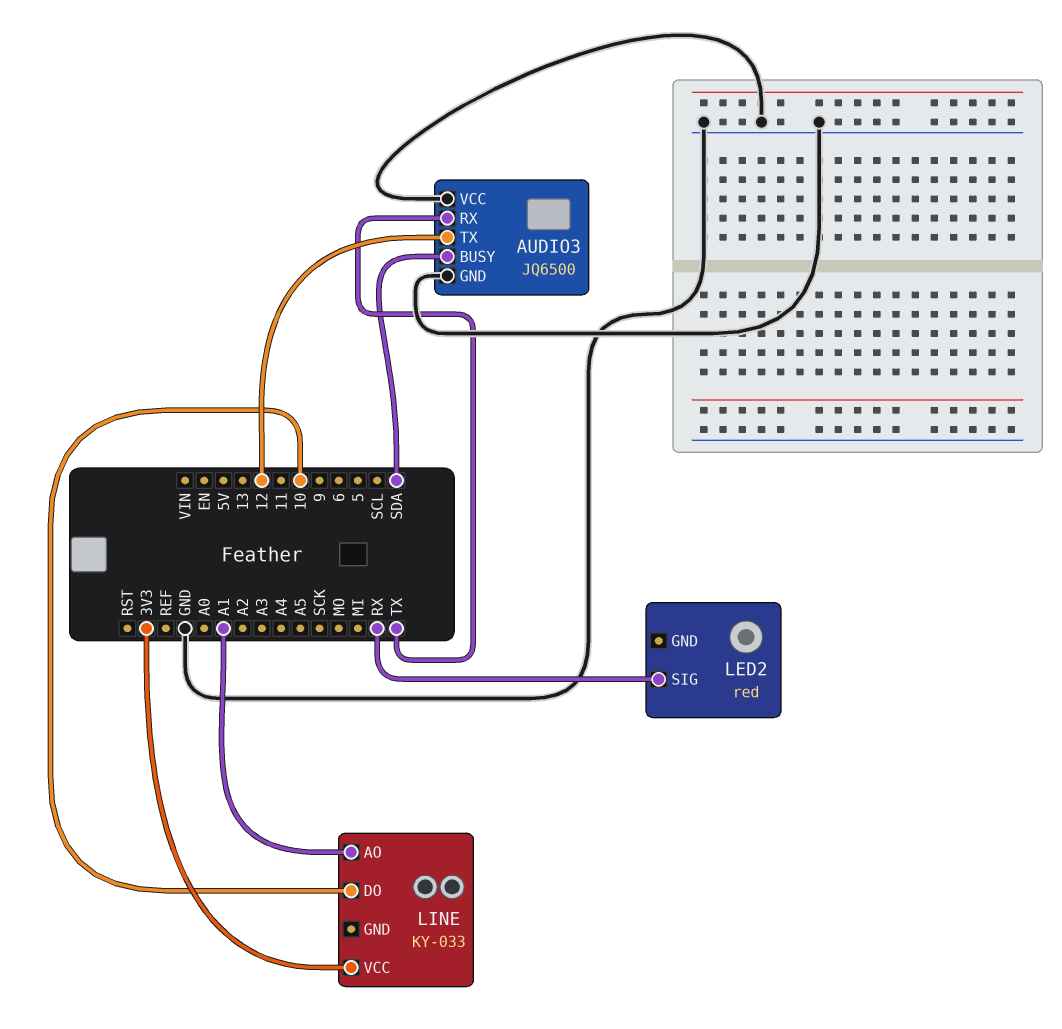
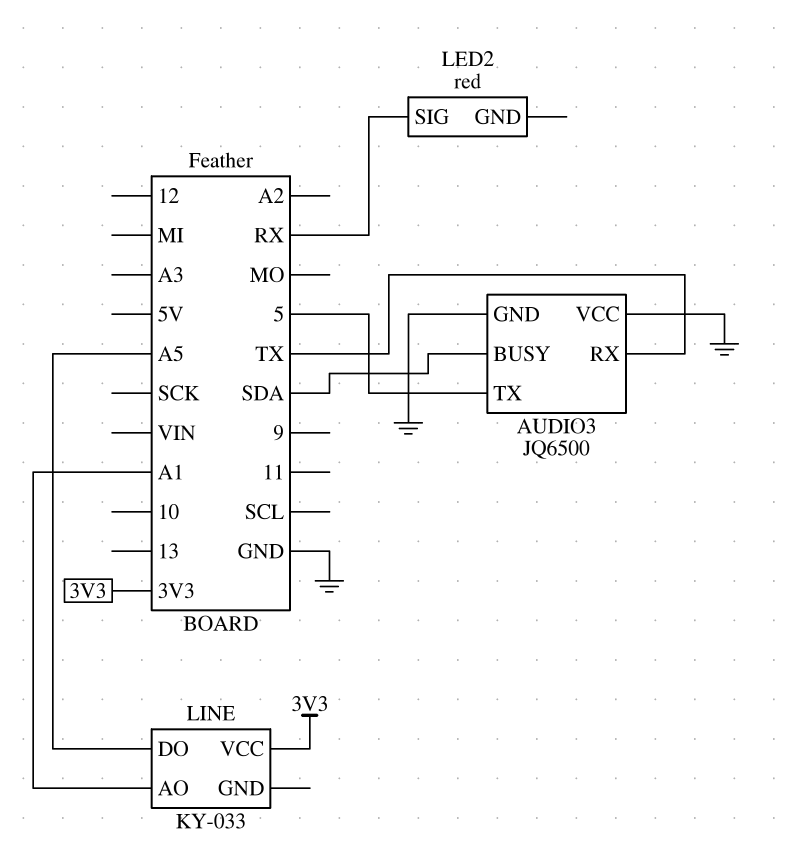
AUDIO3 pin TX: 12 -> 5
LINE pin DO: 10 -> A5

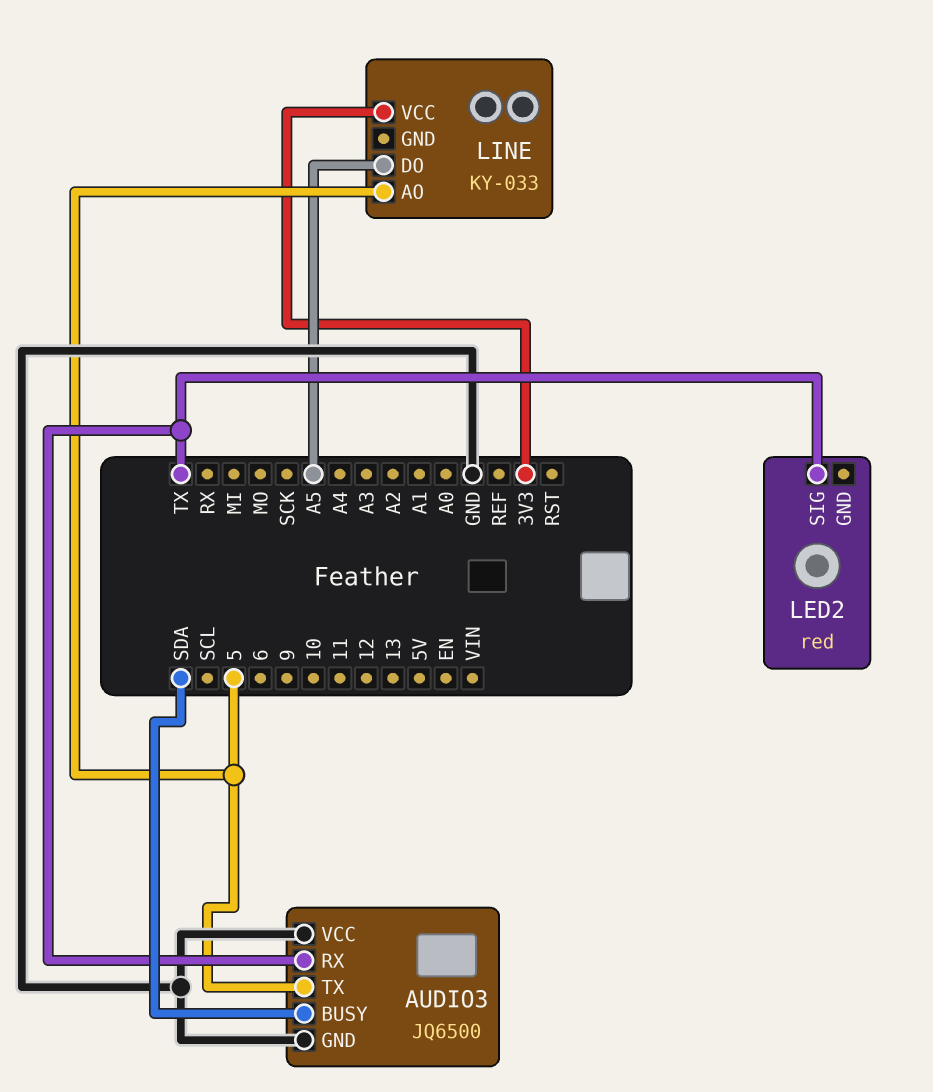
LED2 pin SIG: RX -> TX
LINE pin AO: A1 -> 5

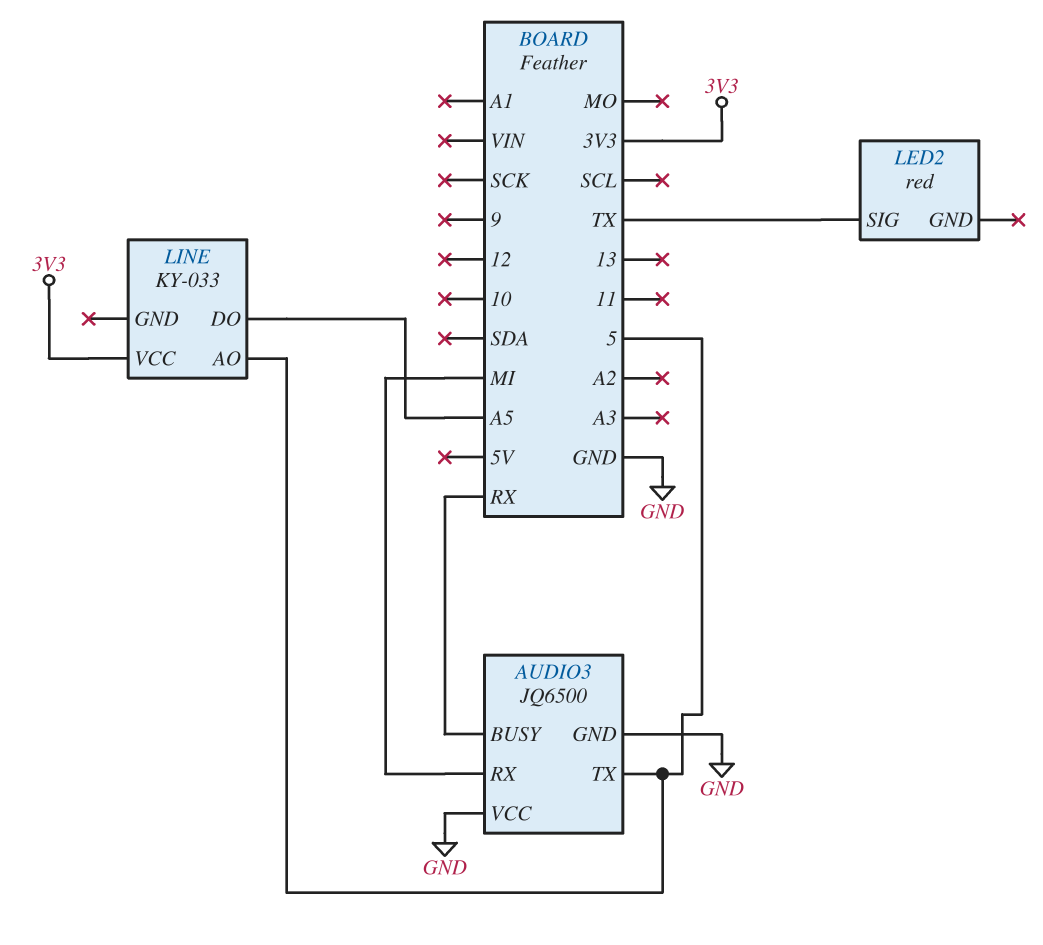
AUDIO3 pin BUSY: SDA -> RX
AUDIO3 pin RX: TX -> MI

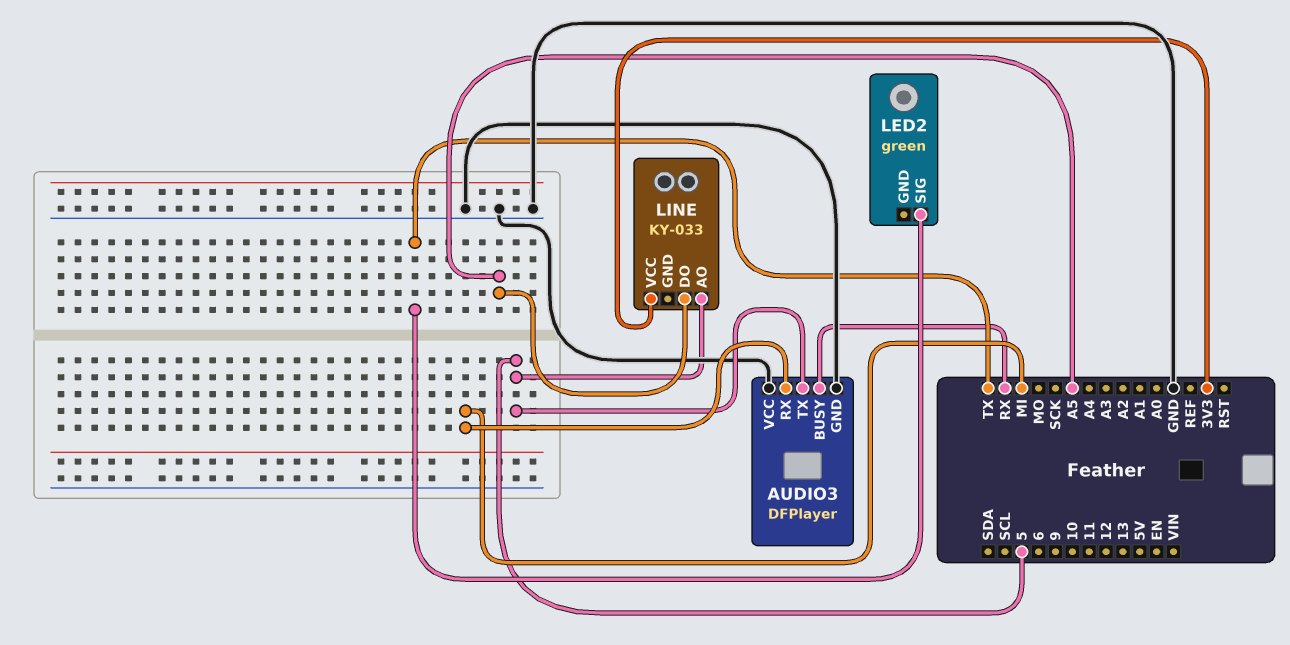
AUDIO3: JQ6500 -> DFPlayer
LED2: red -> green

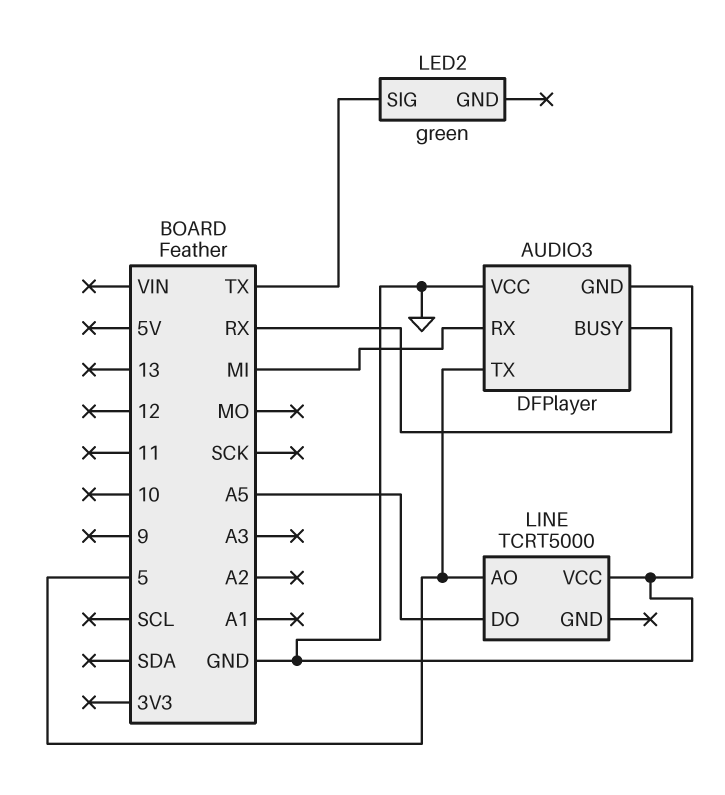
LINE: KY-033 -> TCRT5000
LINE pin VCC: 3V3 -> GND

